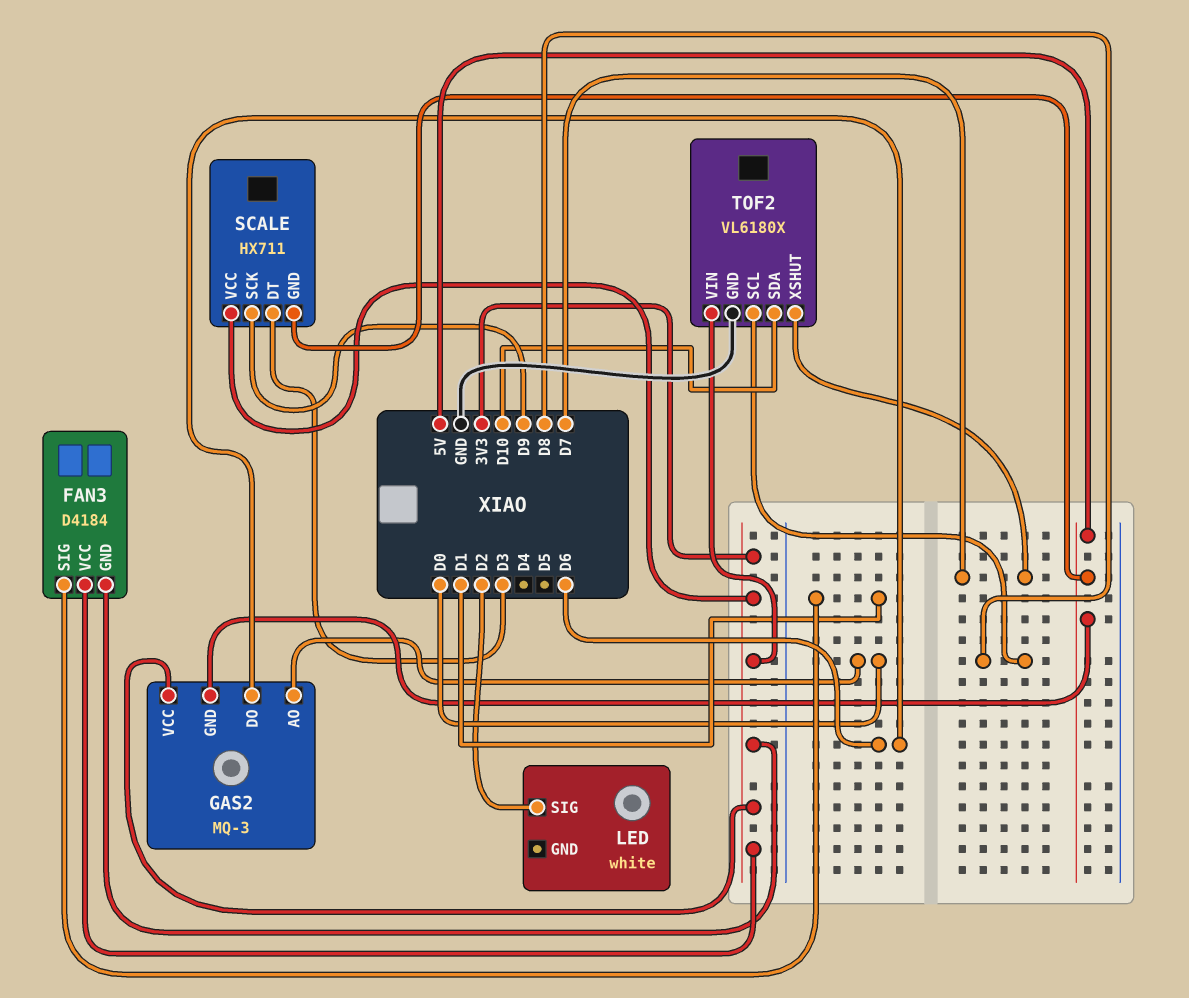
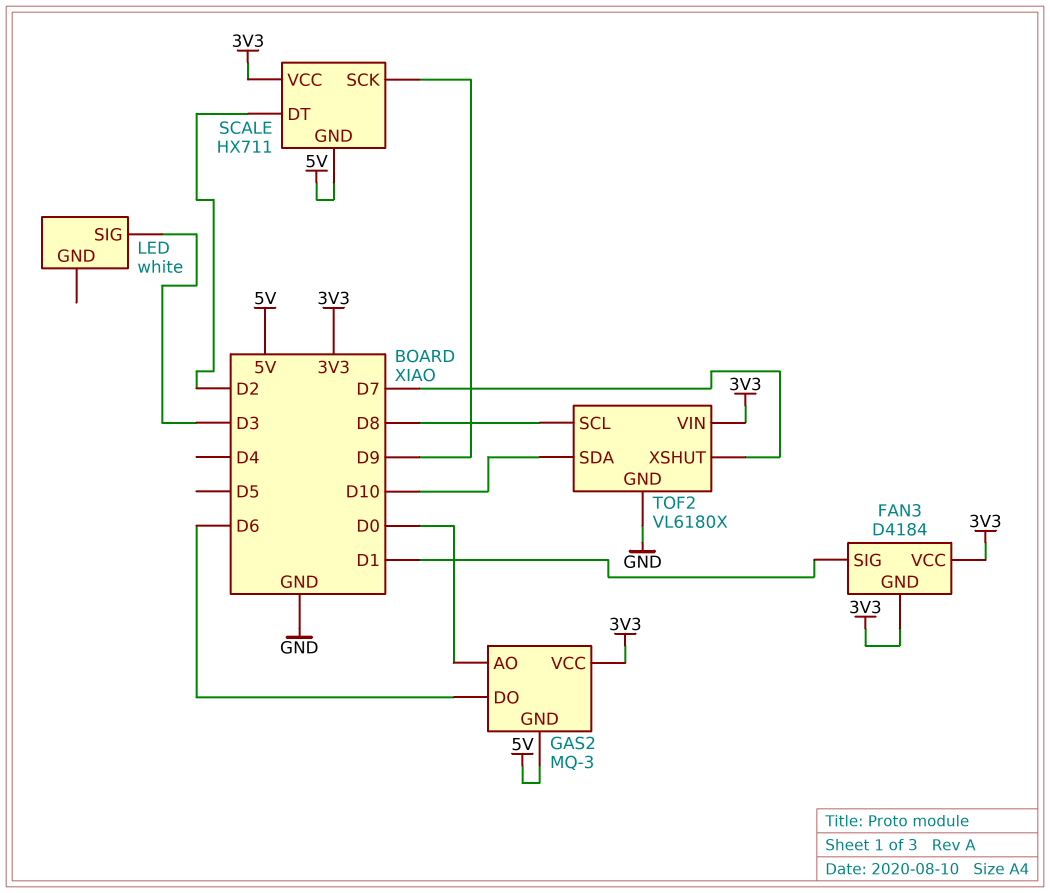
LED pin SIG: D2 -> D3
SCALE pin DT: D3 -> D2

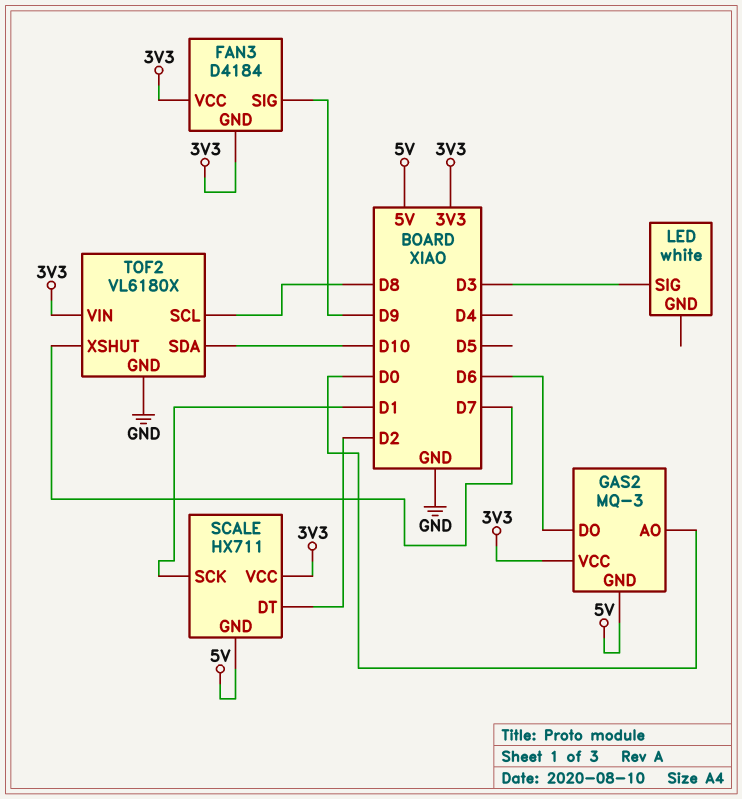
FAN3 pin SIG: D1 -> D9
SCALE pin SCK: D9 -> D1

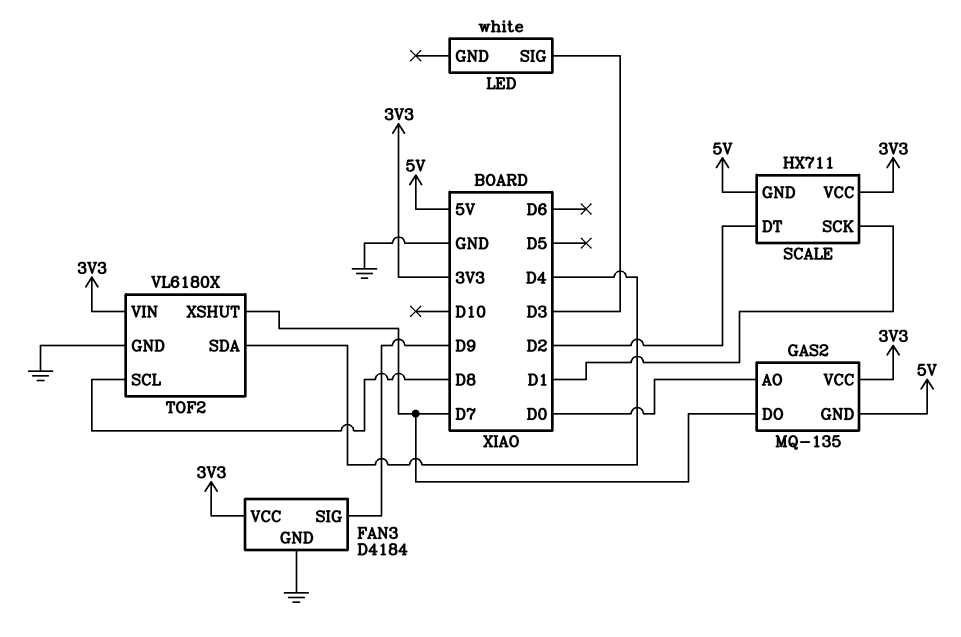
FAN3 pin GND: 3V3 -> GND
GAS2: MQ-3 -> MQ-135
GAS2 pin DO: D6 -> D7
TOF2 pin SDA: D10 -> D4

